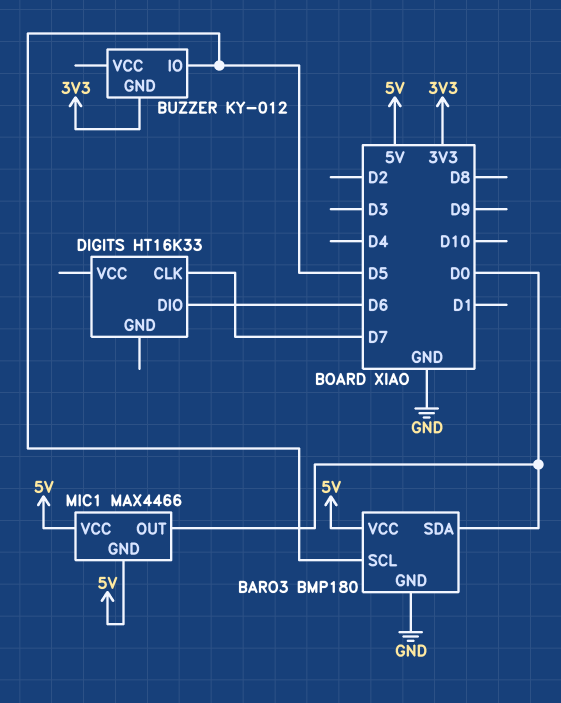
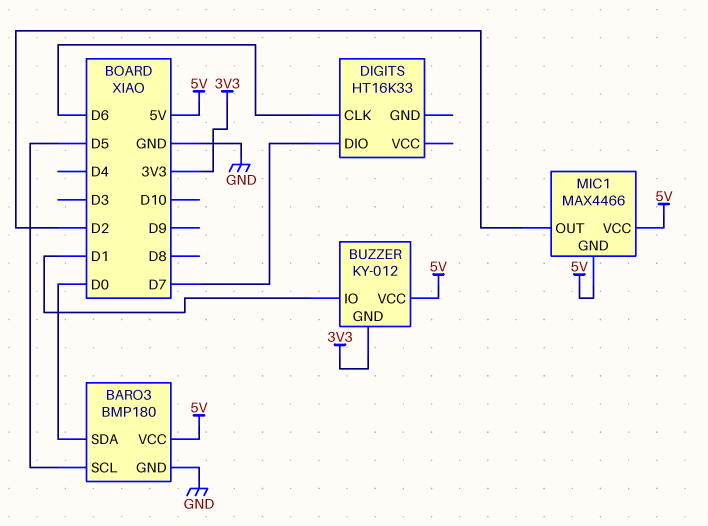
BUZZER pin IO: D5 -> D1
BUZZER pin VCC: none -> 5V
DIGITS pin CLK: D7 -> D6
DIGITS pin DIO: D6 -> D7
MIC1 pin OUT: D0 -> D2

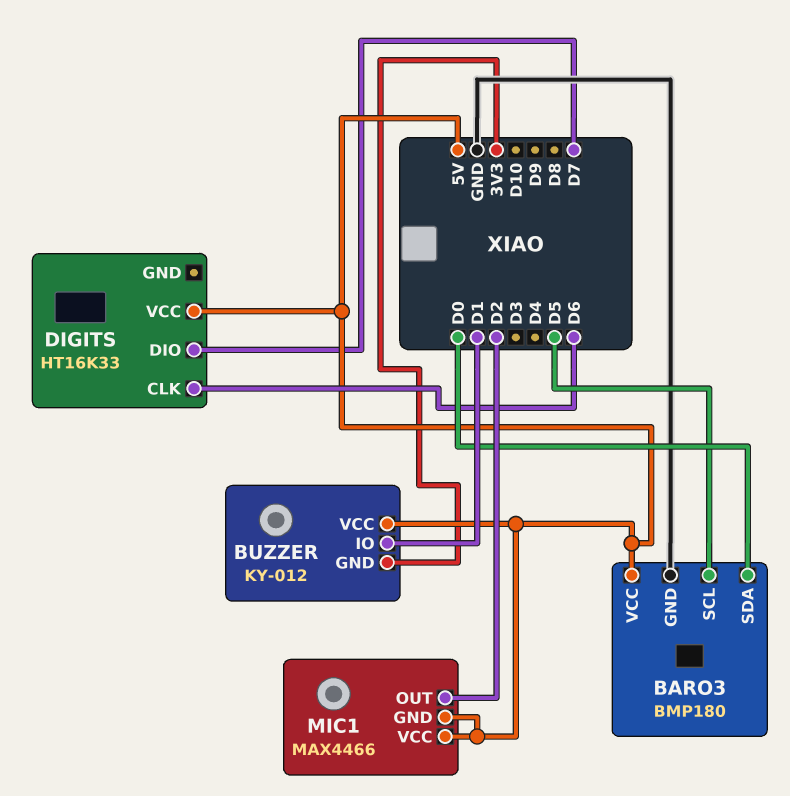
DIGITS pin VCC: none -> 5V

